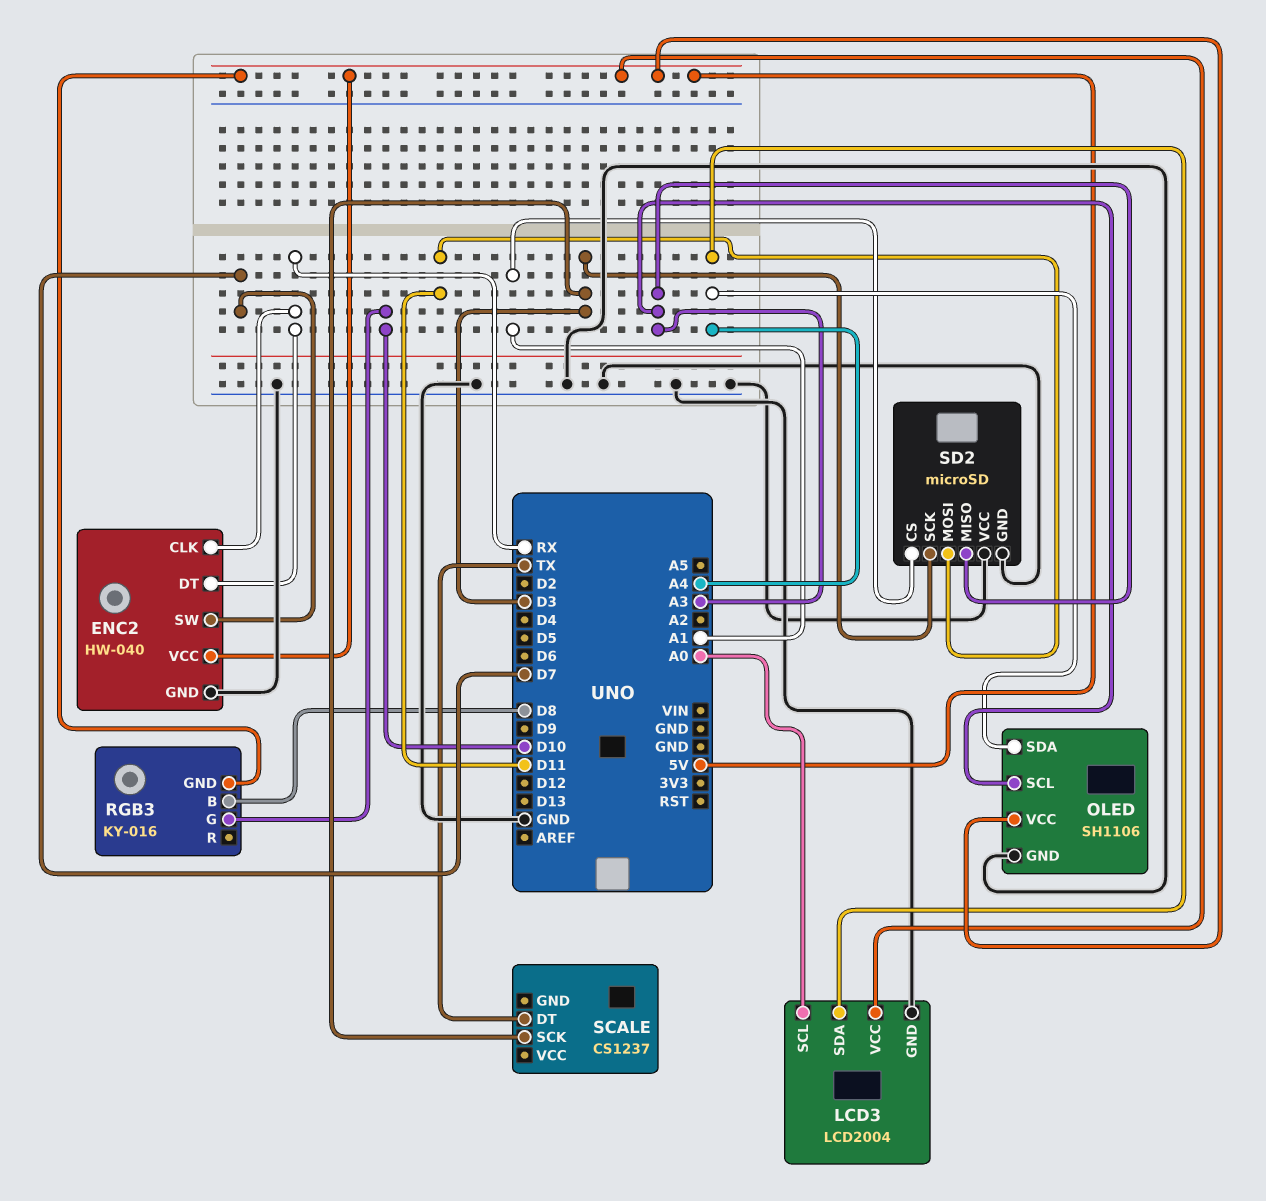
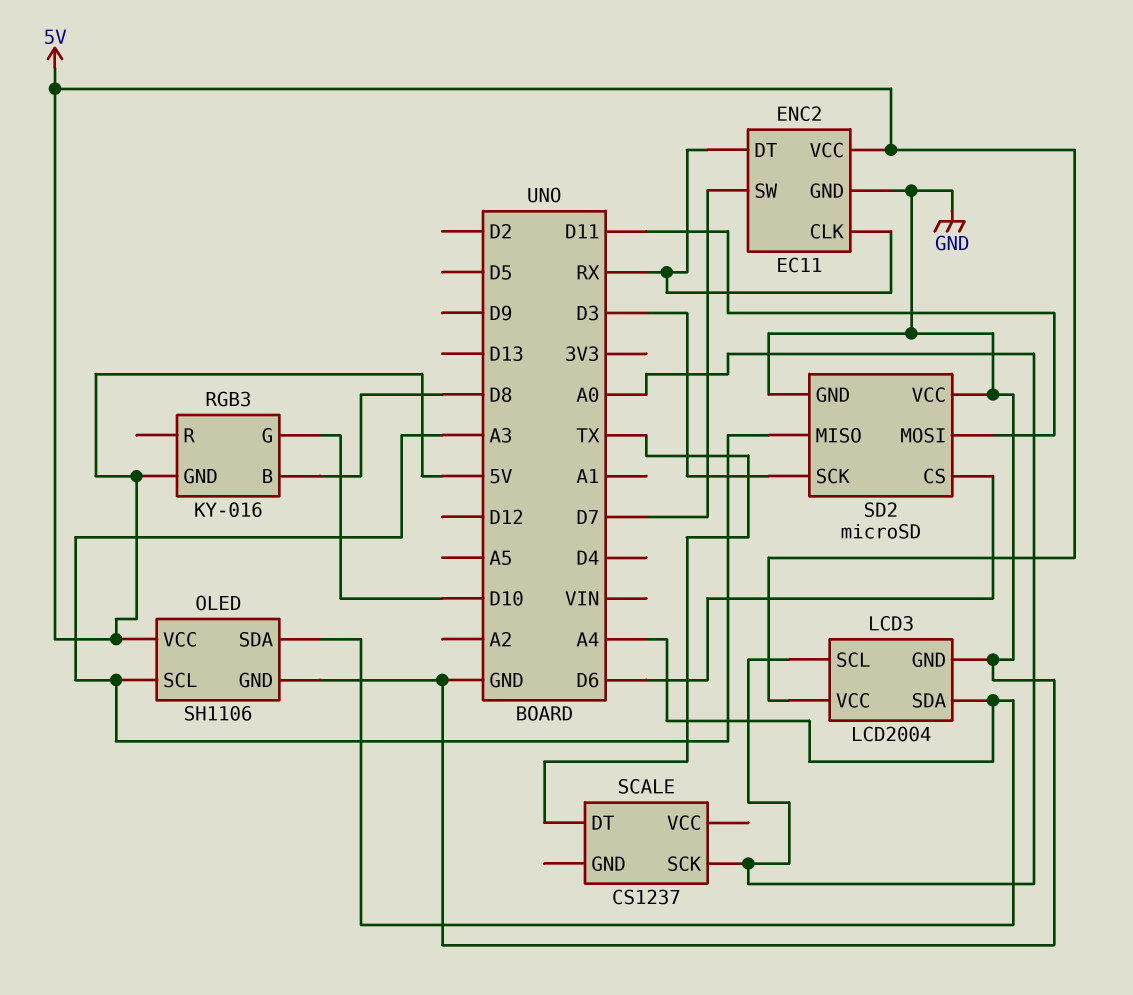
ENC2: HW-040 -> EC11
SCALE pin SCK: D3 -> A0
SD2 pin CS: A1 -> D6

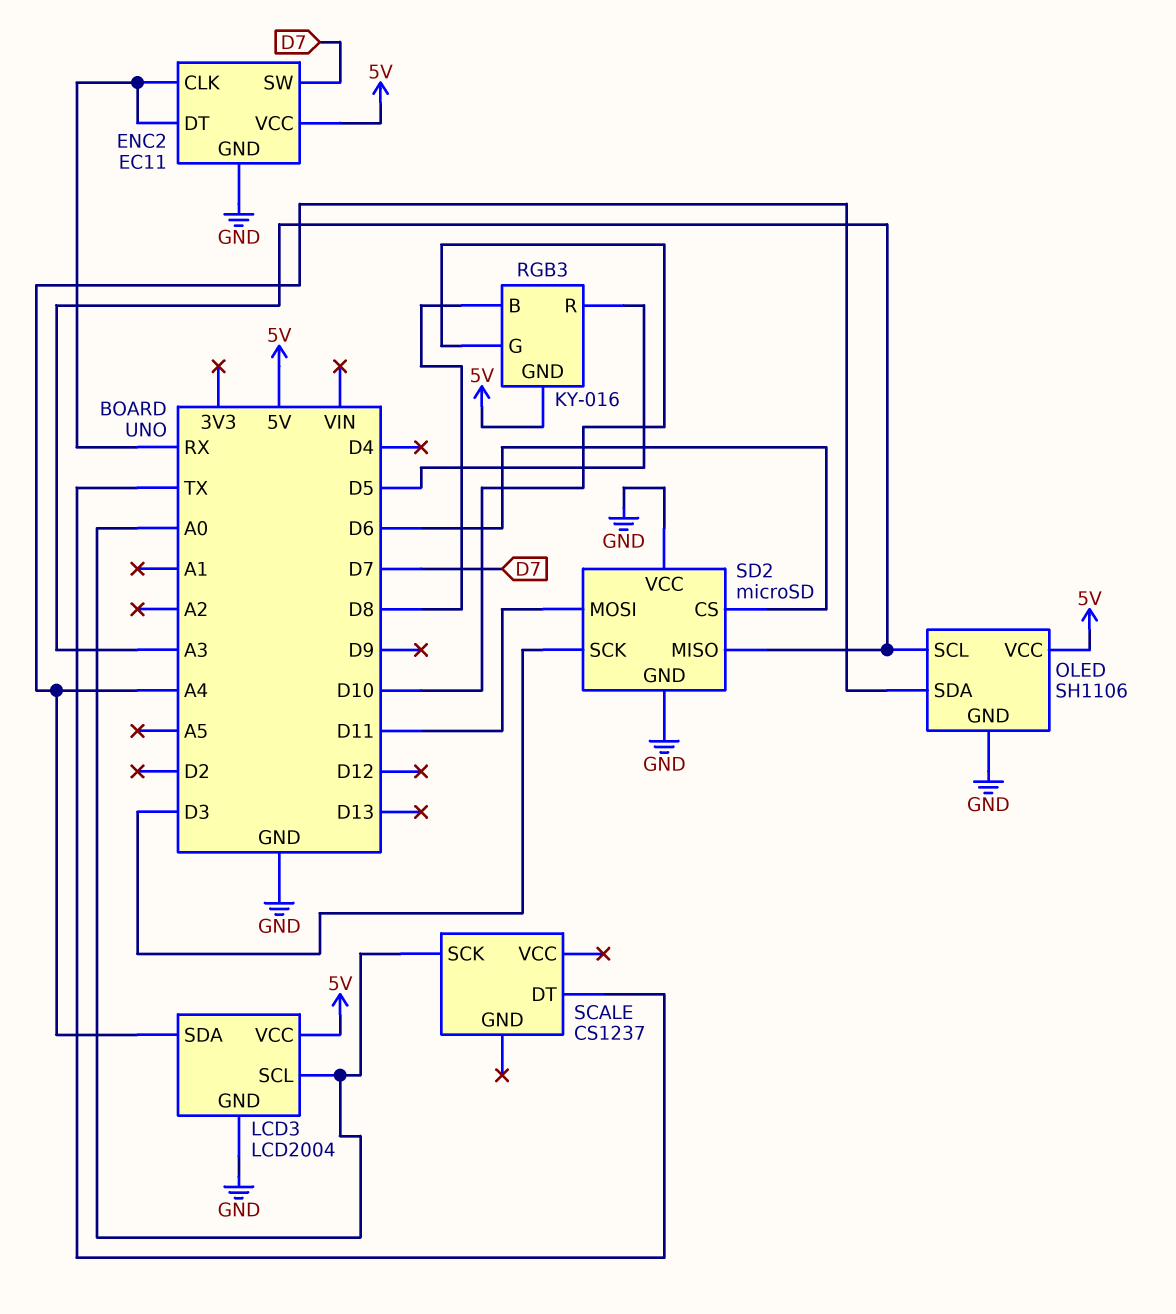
RGB3 pin R: none -> D5

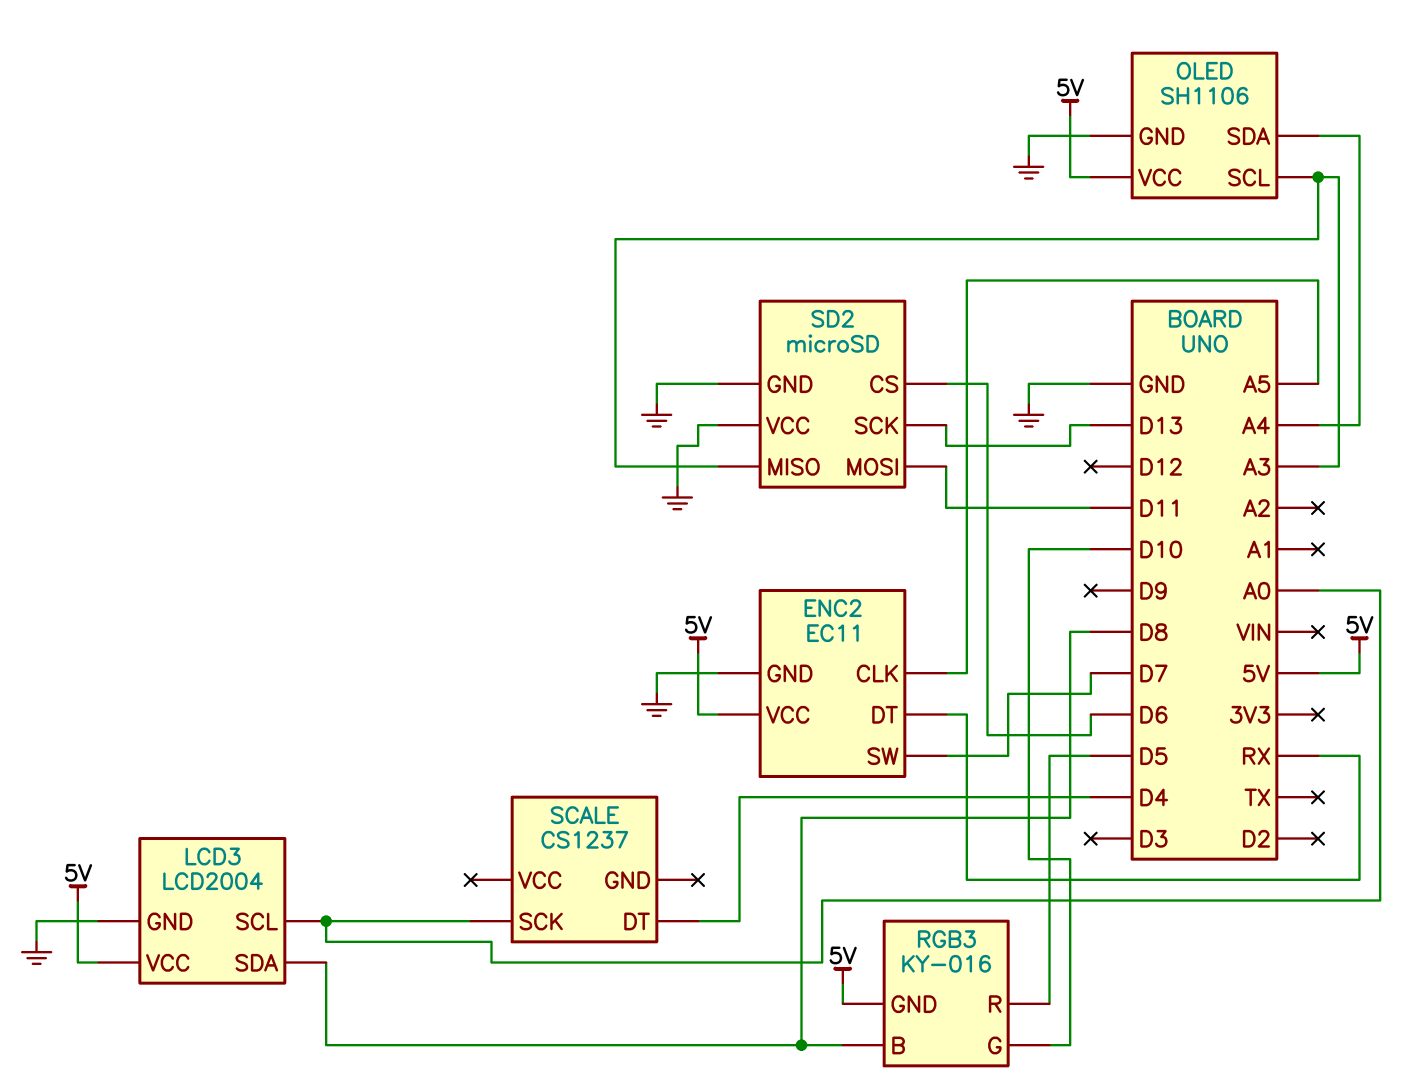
ENC2 pin CLK: RX -> A5
LCD3 pin SDA: A4 -> D8
SCALE pin DT: TX -> D4
SD2 pin SCK: D3 -> D13

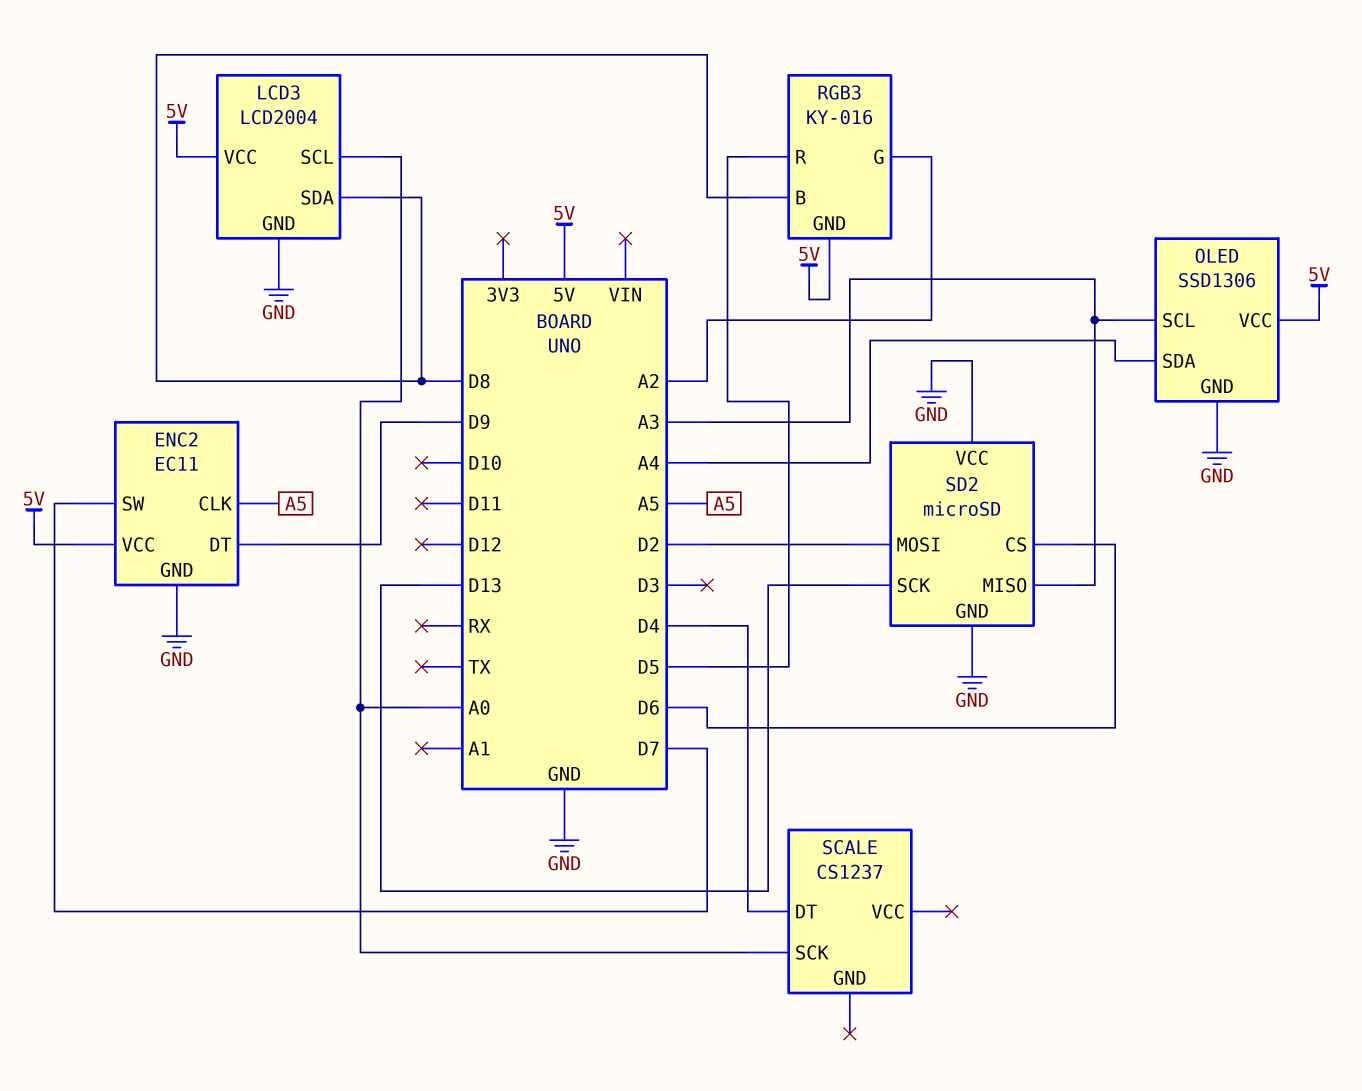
ENC2 pin DT: RX -> D9
OLED: SH1106 -> SSD1306
RGB3 pin G: D10 -> A2
SD2 pin MOSI: D11 -> D2

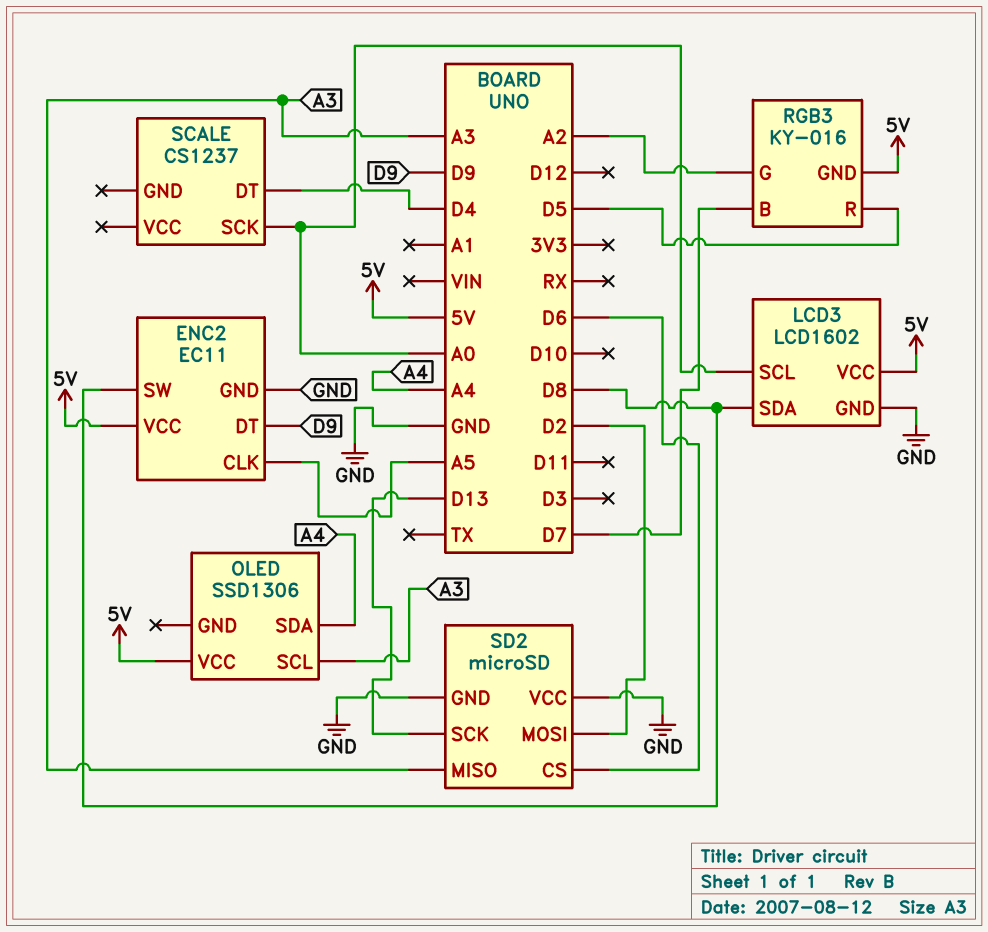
ENC2 pin SW: D7 -> D8
LCD3: LCD2004 -> LCD1602
OLED pin GND: GND -> none
RGB3 pin B: D8 -> D7

